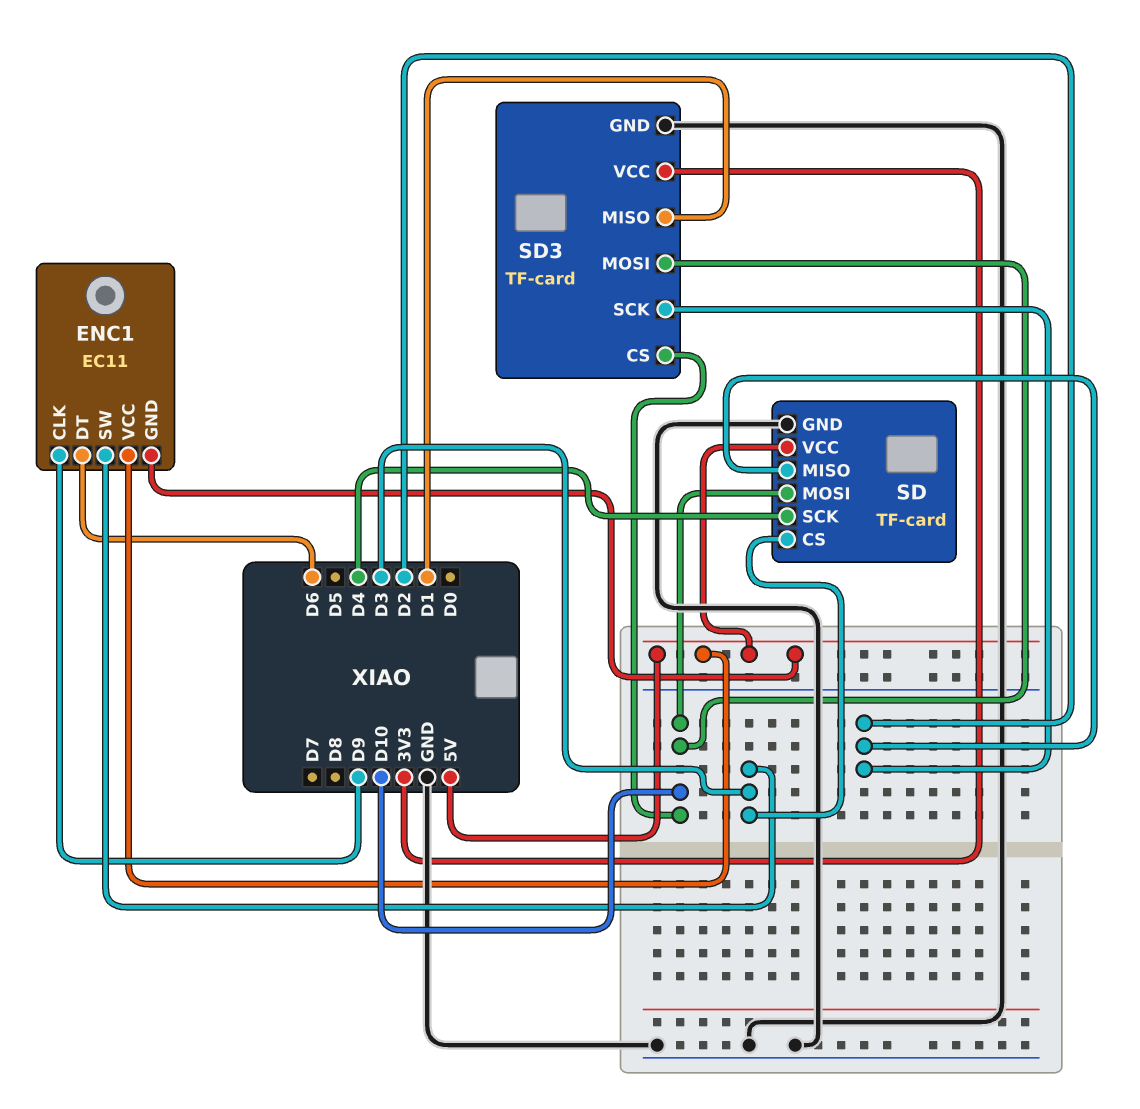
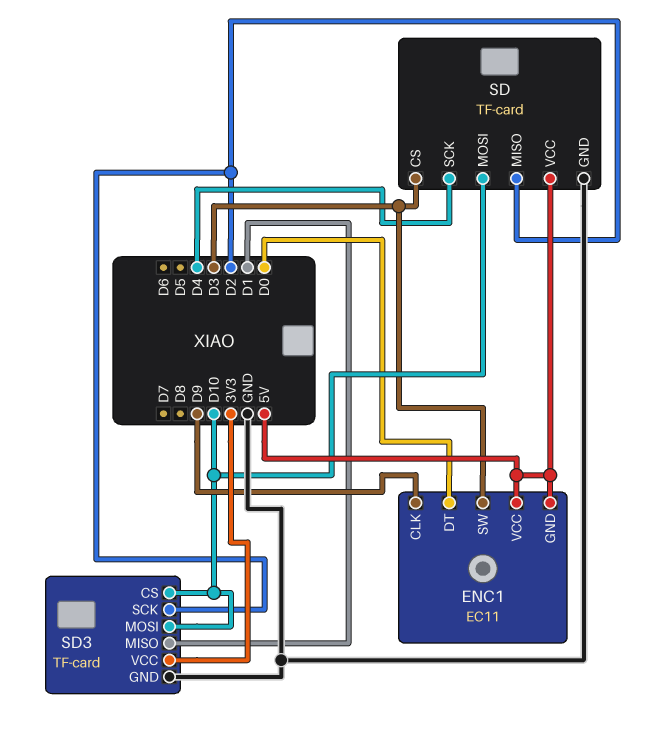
ENC1 pin DT: D6 -> D0

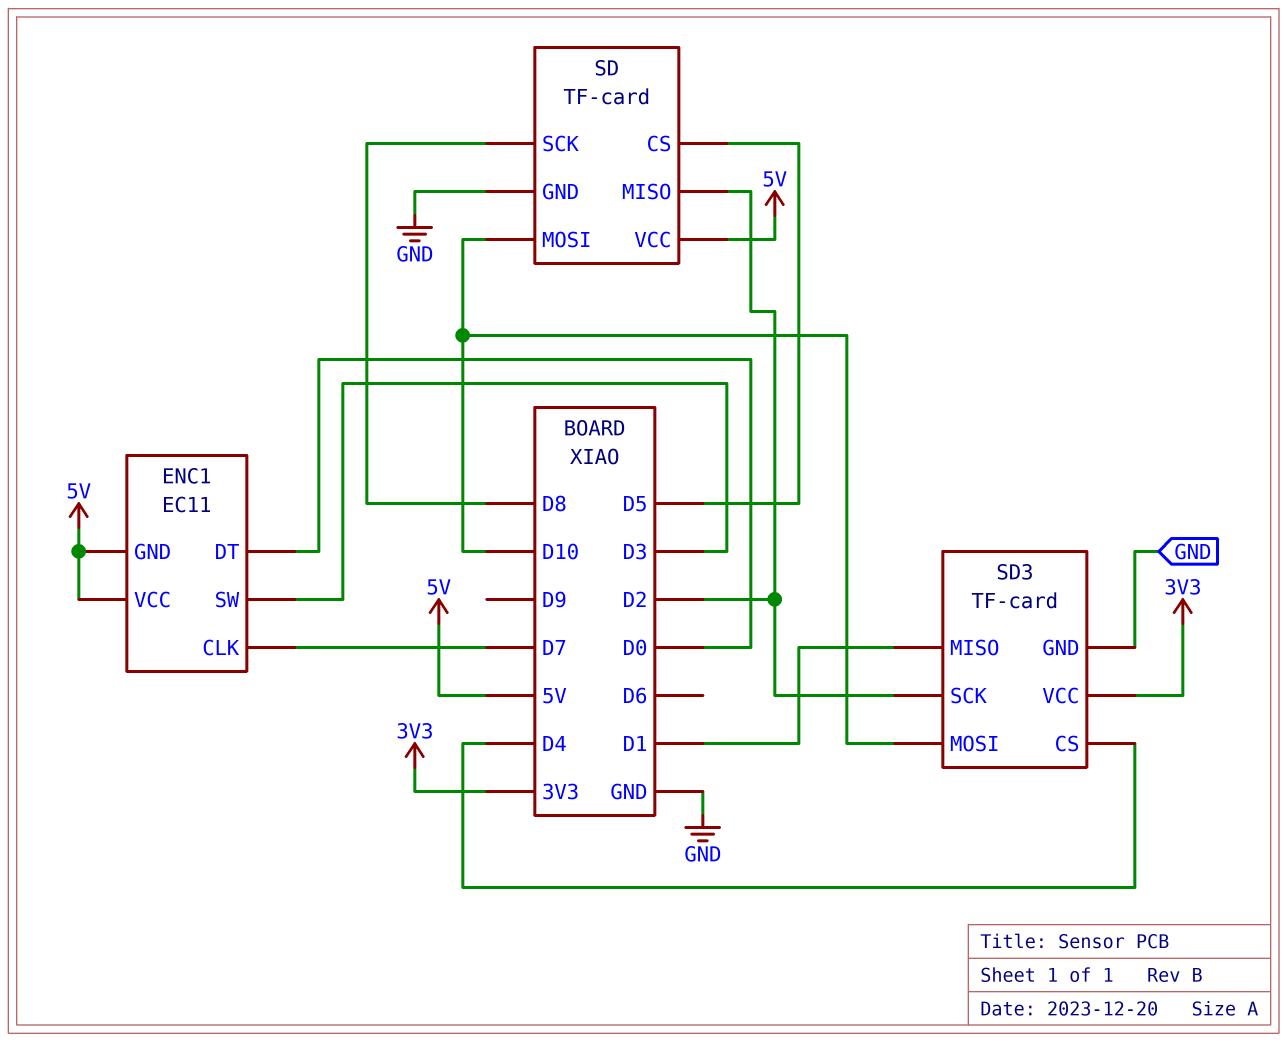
ENC1 pin CLK: D9 -> D7
SD pin CS: D3 -> D5
SD pin SCK: D4 -> D8
SD3 pin CS: D10 -> D4

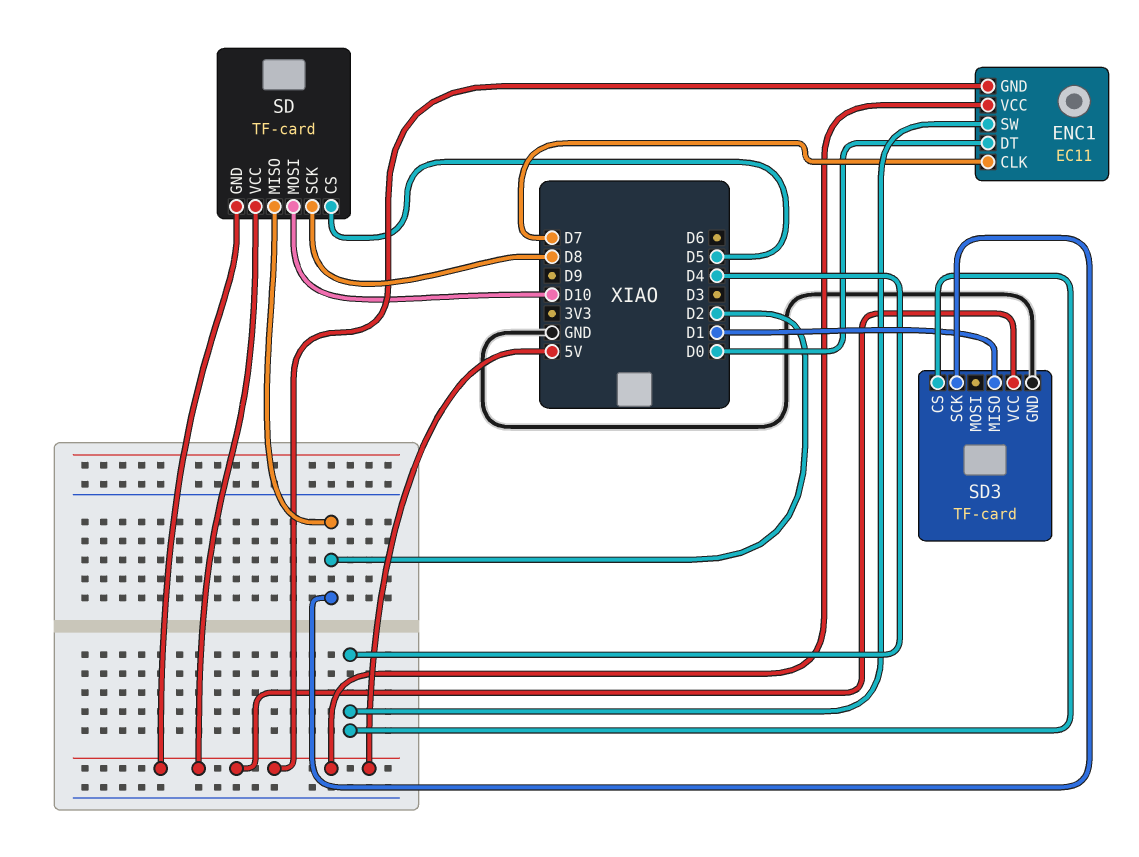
ENC1 pin SW: D3 -> D4
SD pin GND: GND -> 5V
SD3 pin MOSI: D10 -> none
SD3 pin VCC: 3V3 -> 5V

